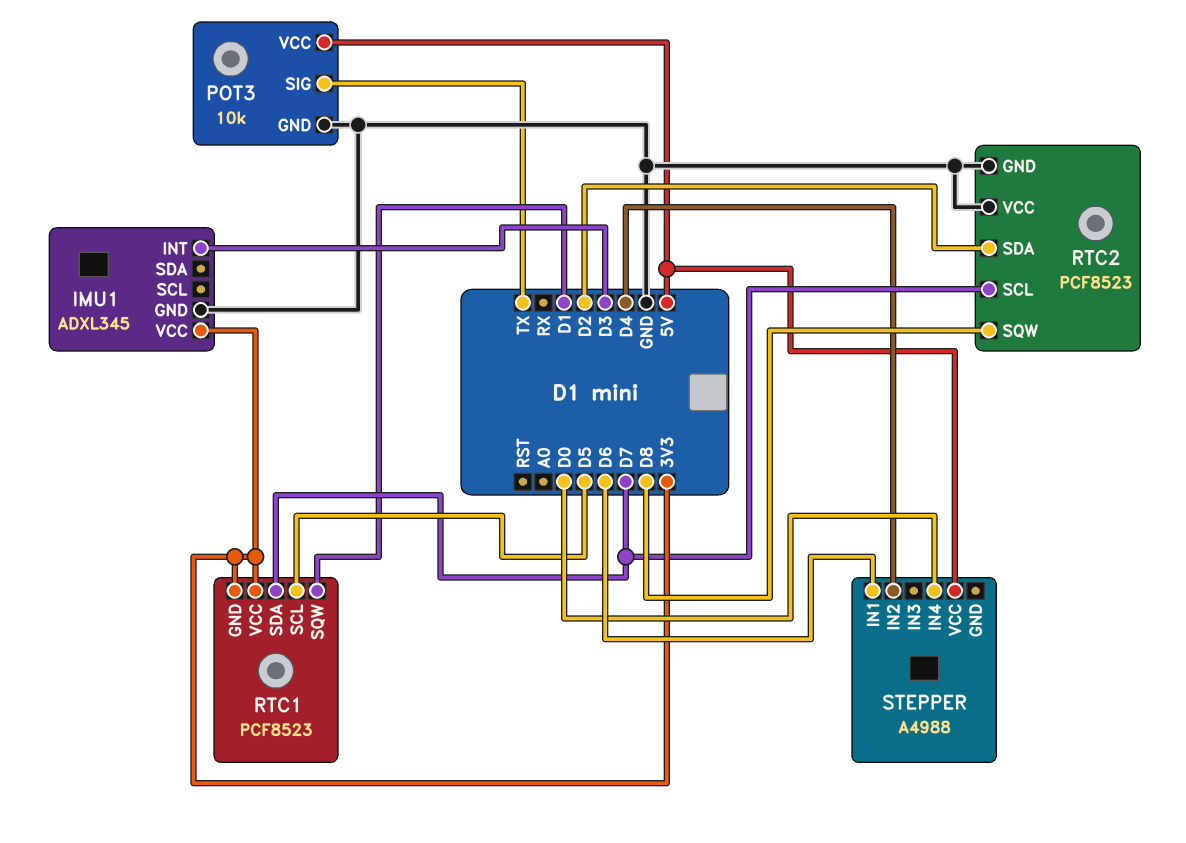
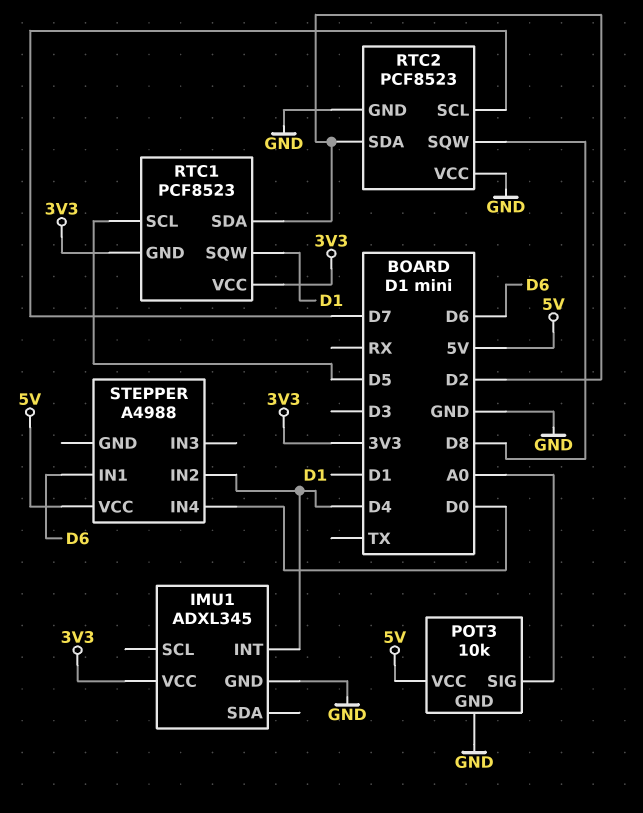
IMU1 pin INT: D3 -> D4
POT3 pin SIG: TX -> A0
RTC1 pin SDA: D7 -> D2

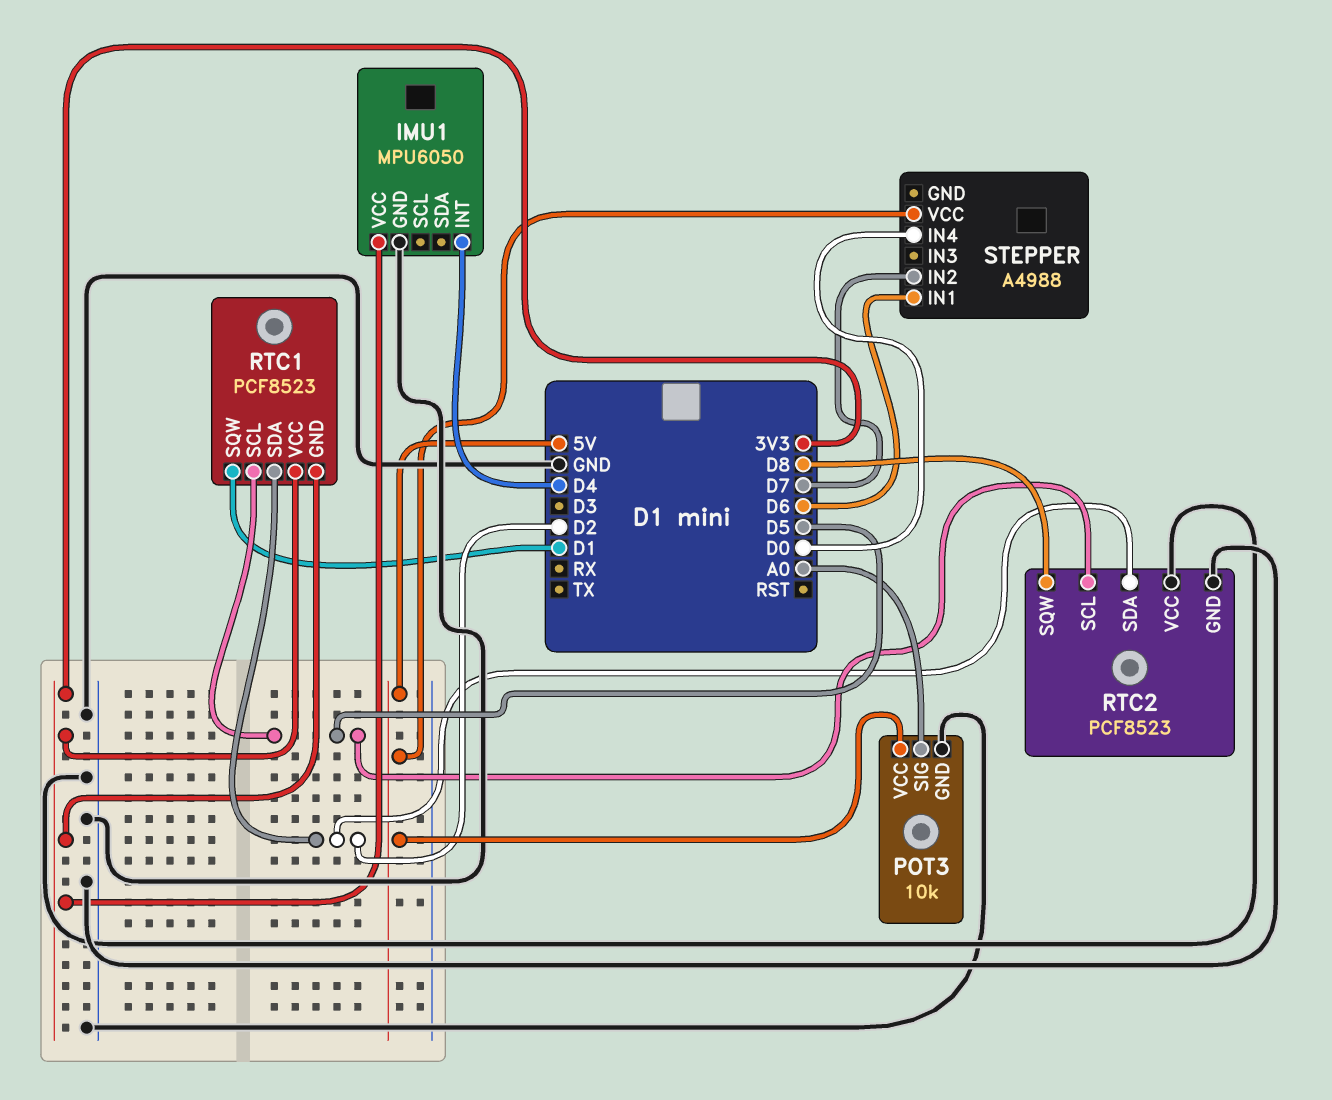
IMU1: ADXL345 -> MPU6050
RTC2 pin SCL: D7 -> D5
STEPPER pin IN2: D4 -> D7

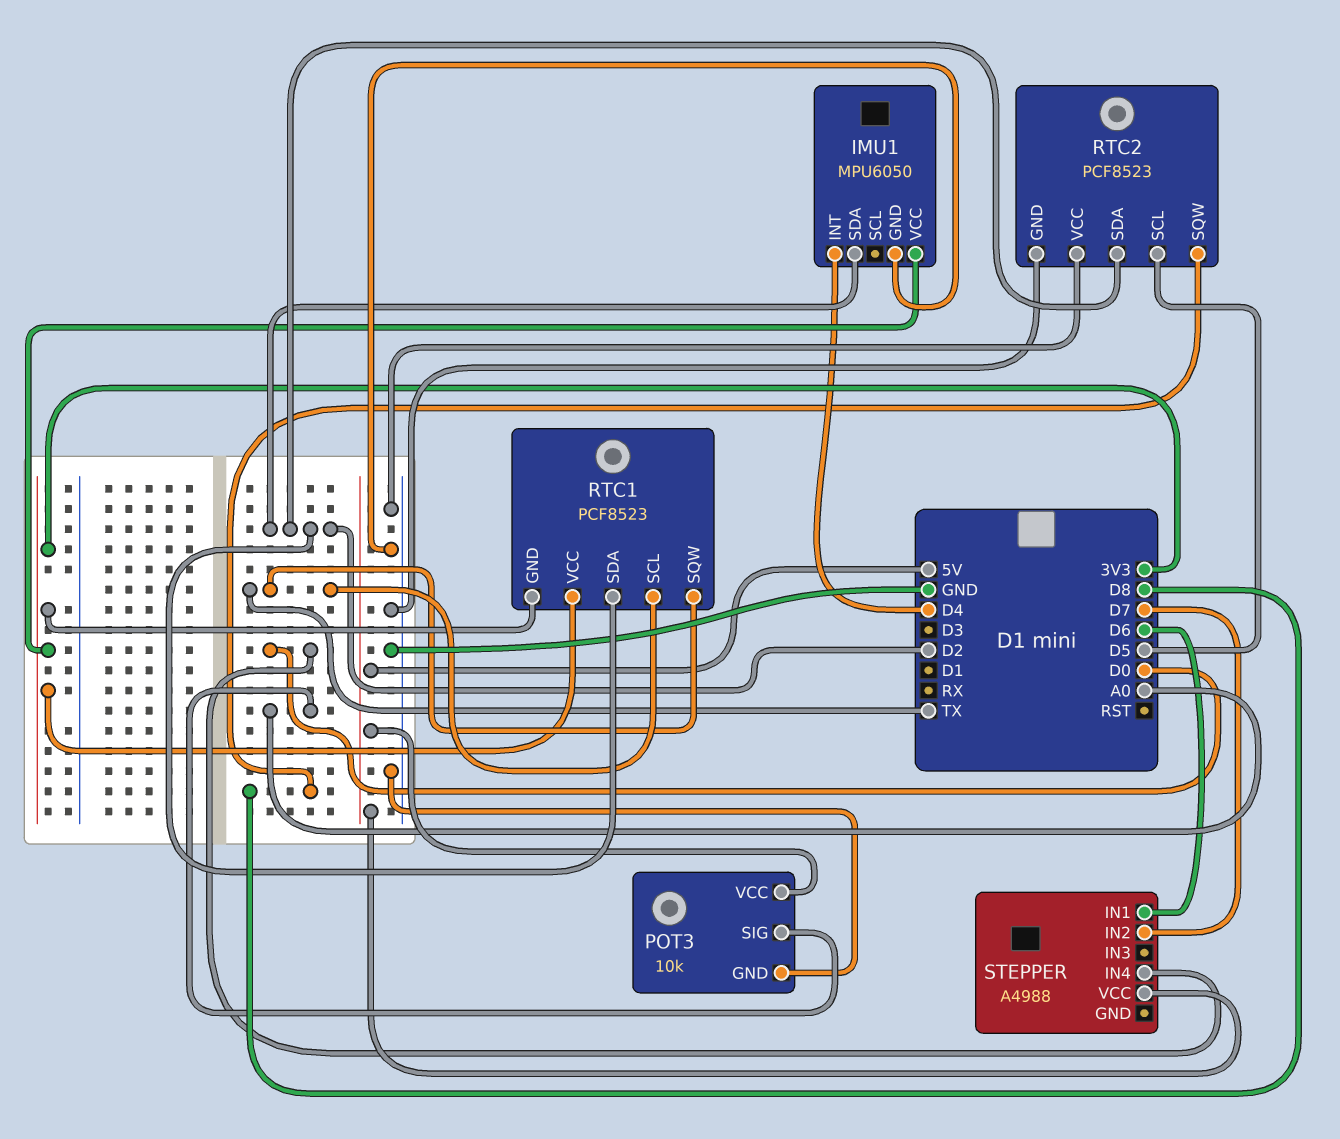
IMU1 pin SDA: none -> D2
RTC1 pin SCL: D5 -> TX
RTC1 pin SQW: D1 -> TX

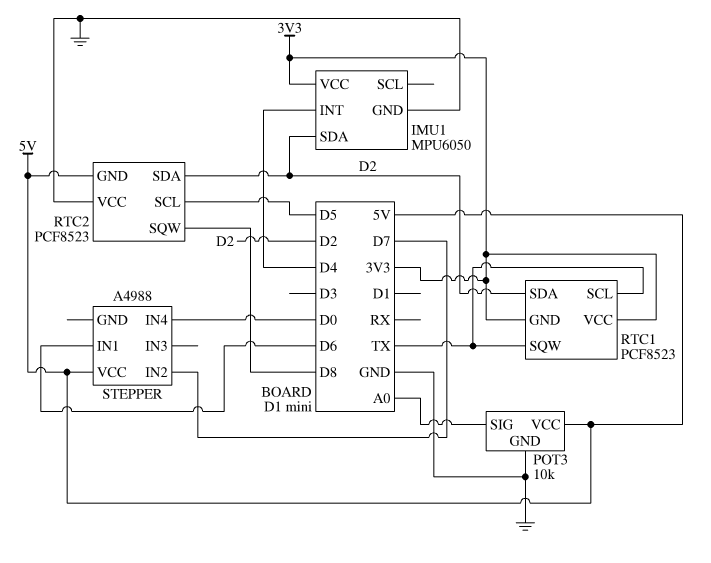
RTC2 pin GND: GND -> 5V

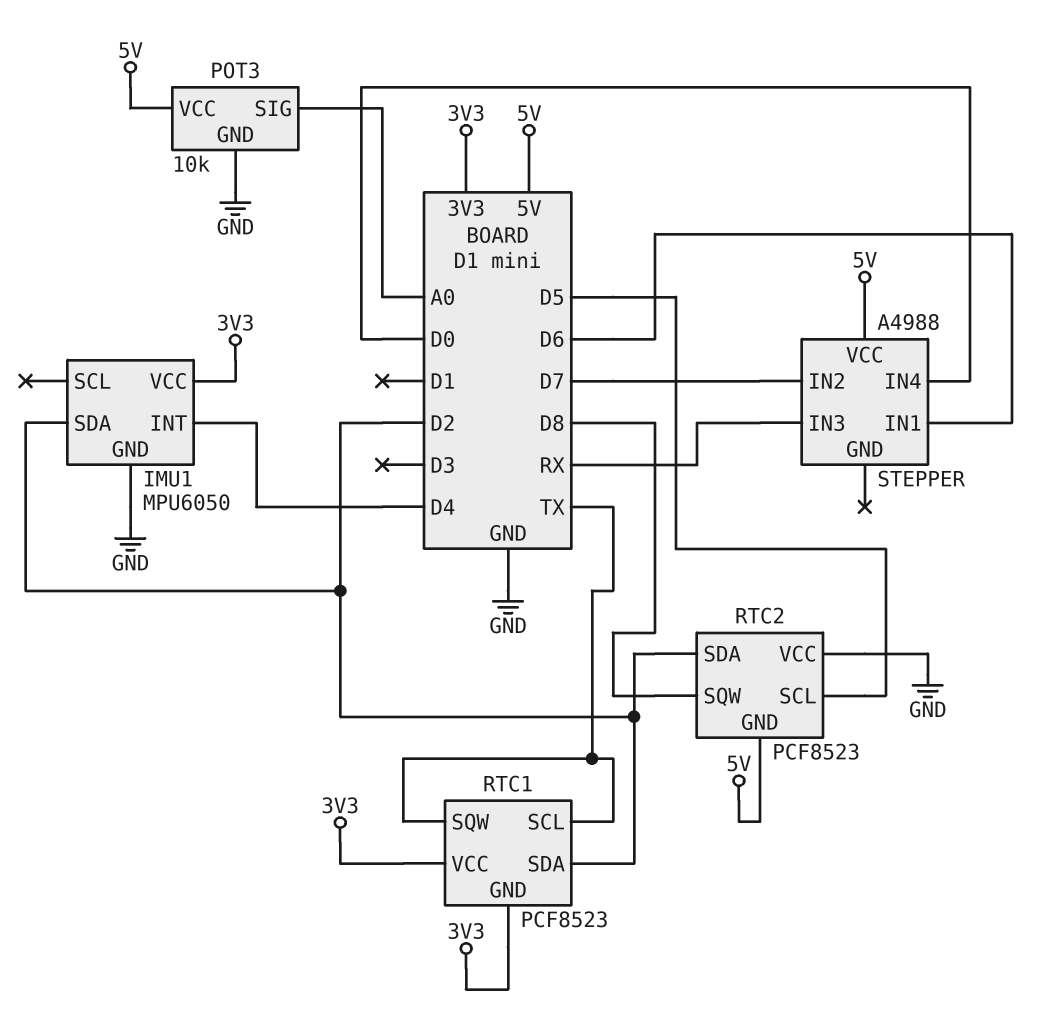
STEPPER pin IN3: none -> RX

